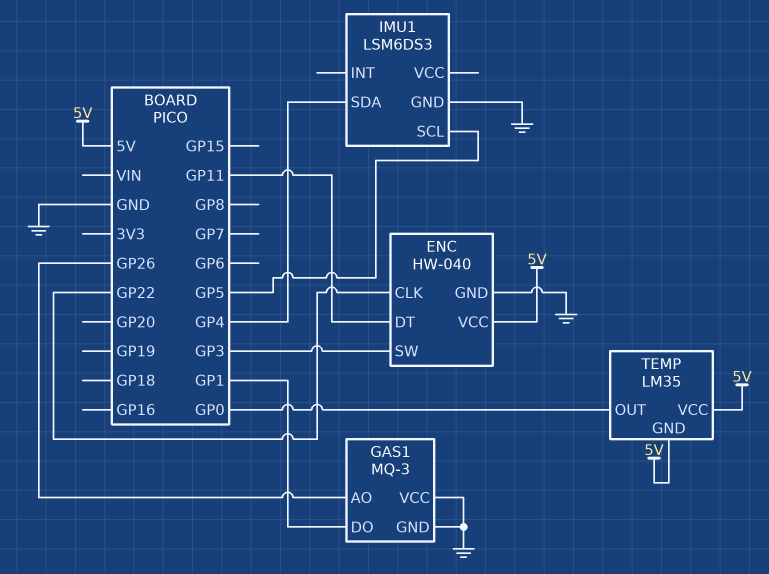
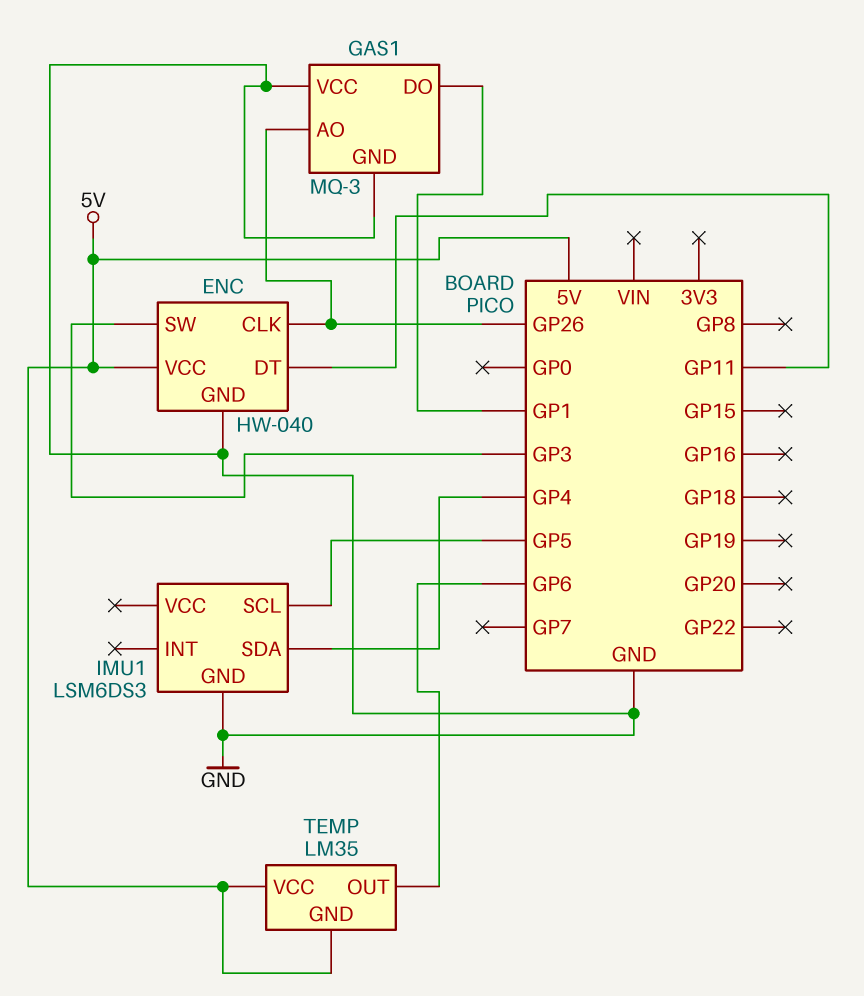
ENC pin CLK: GP22 -> GP26
TEMP pin OUT: GP0 -> GP6

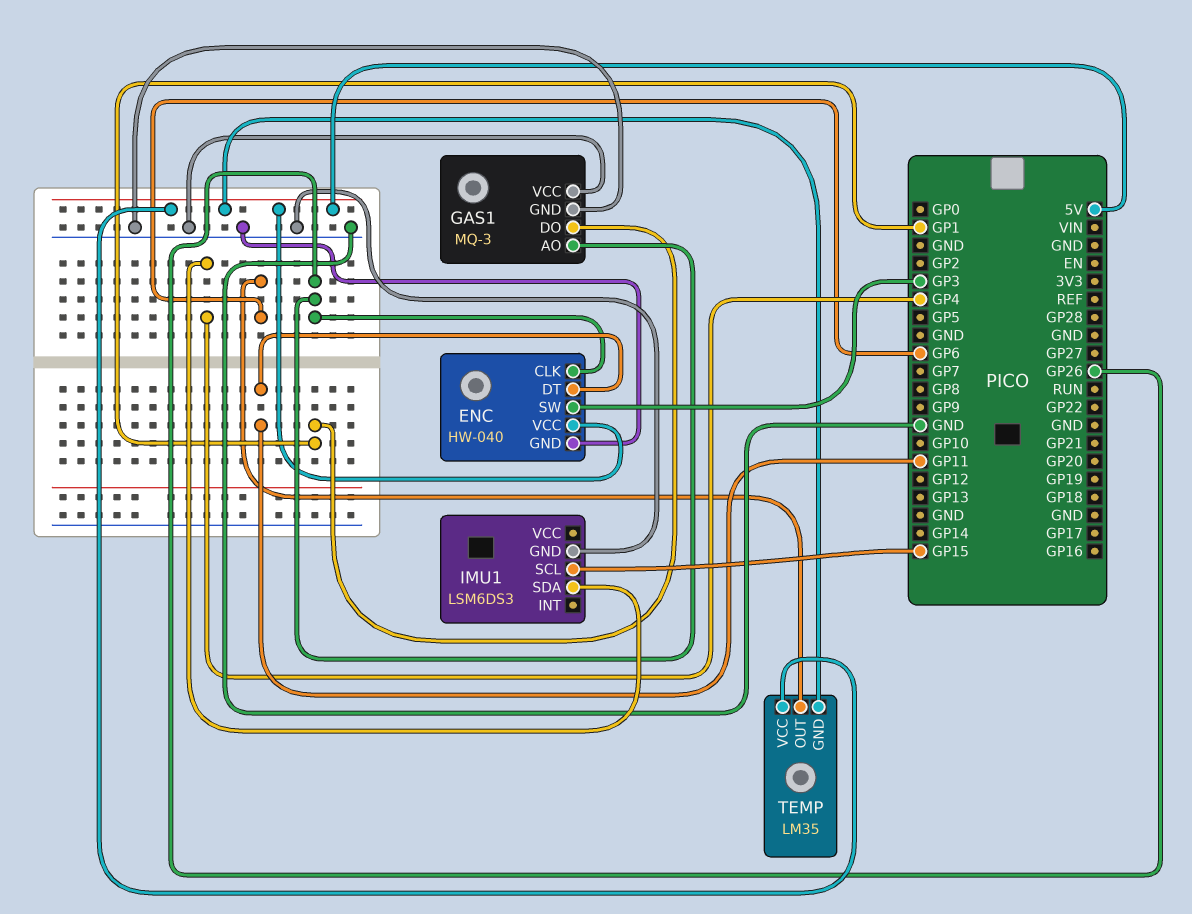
IMU1 pin SCL: GP5 -> GP15

